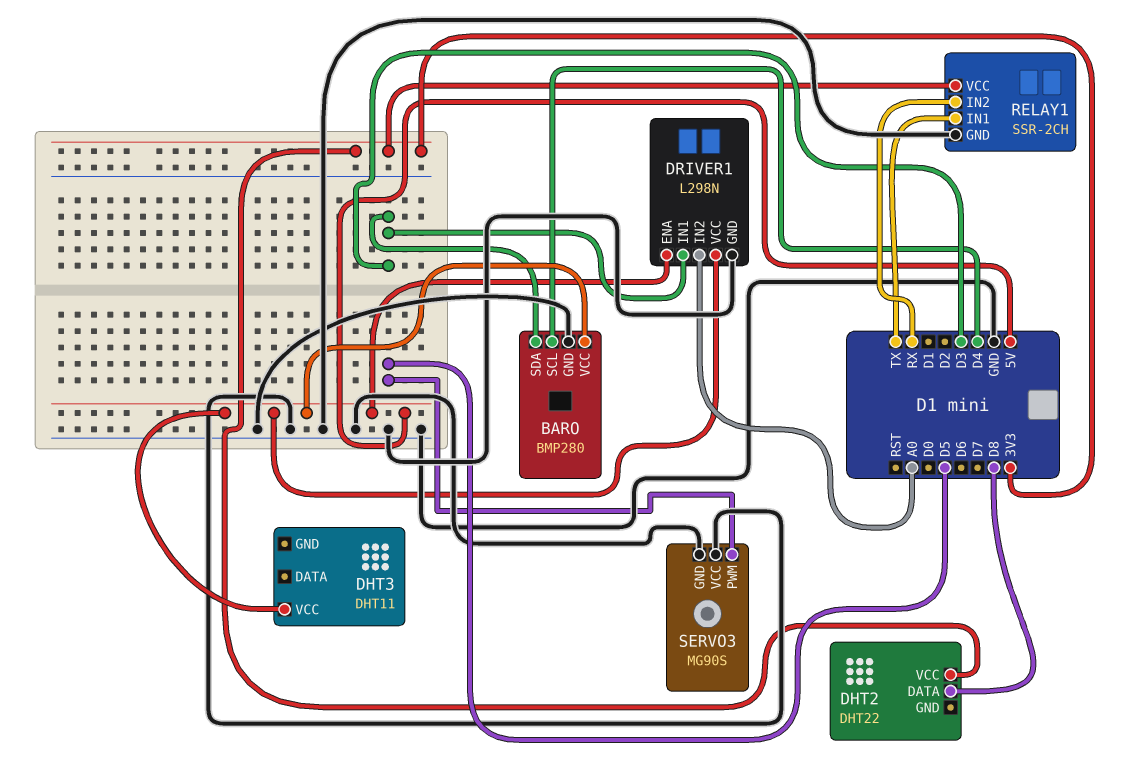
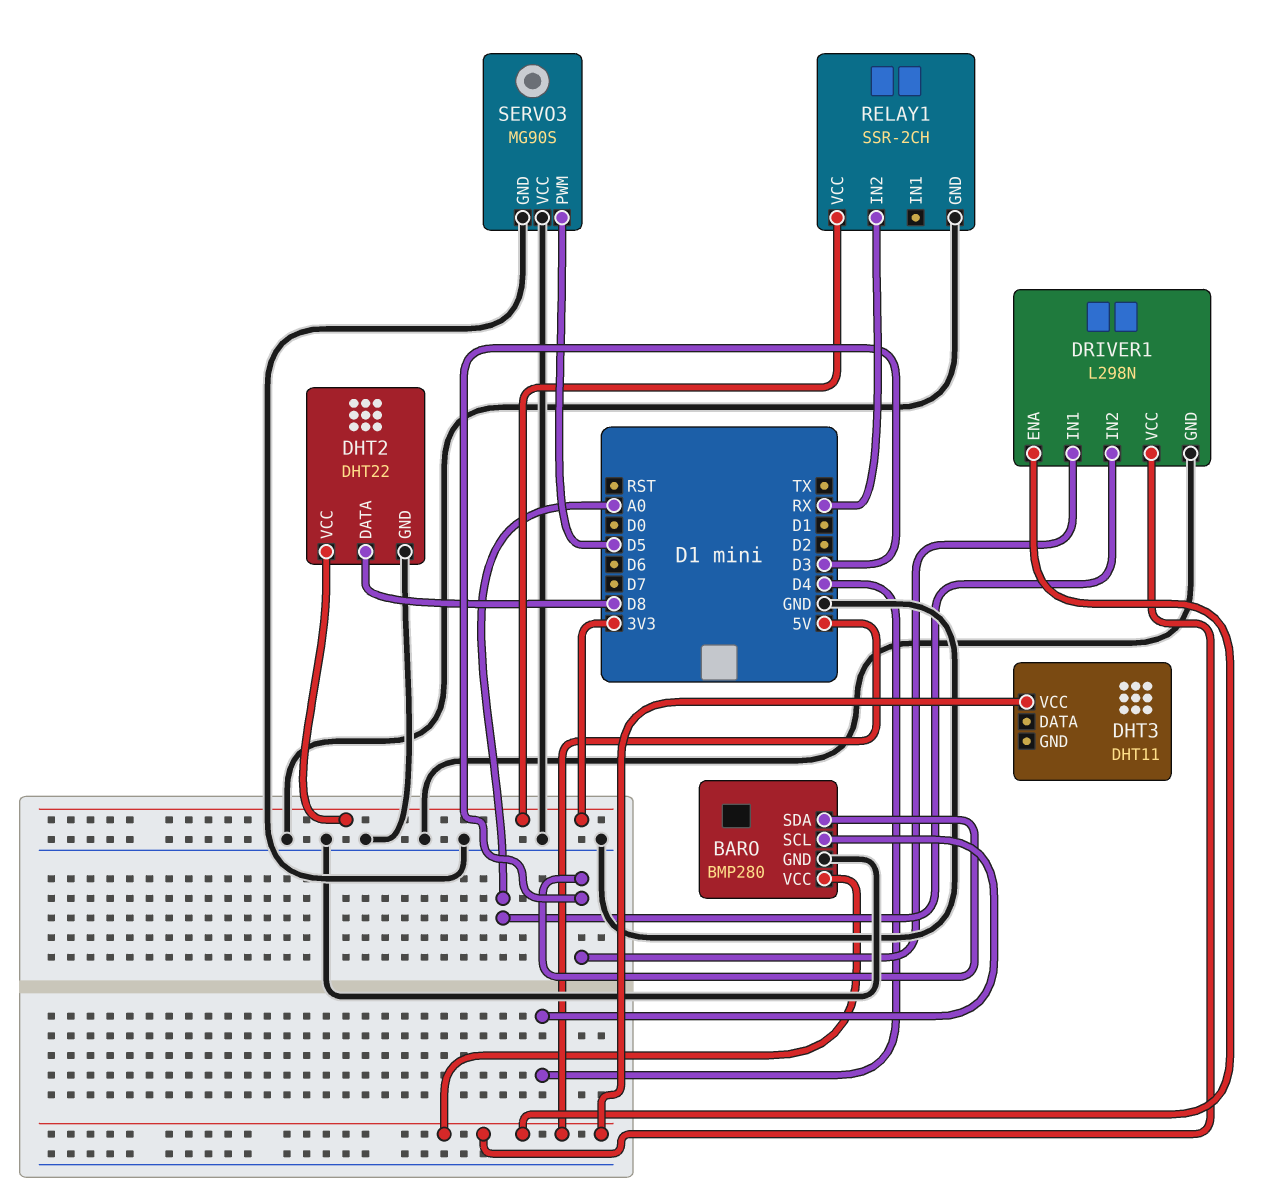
DHT2 pin GND: none -> GND
RELAY1 pin IN1: TX -> none

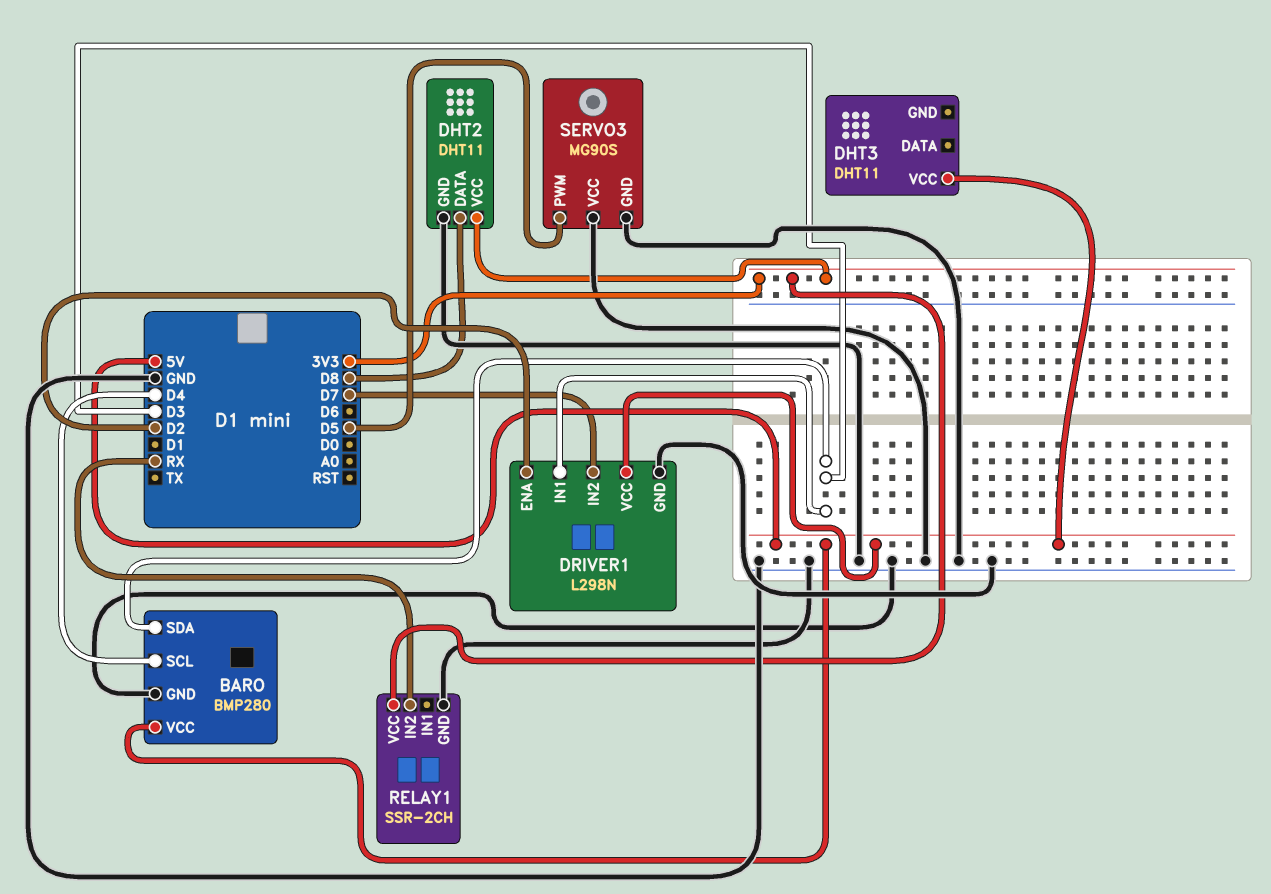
DHT2: DHT22 -> DHT11
DRIVER1 pin ENA: 5V -> D2
DRIVER1 pin IN2: A0 -> D7

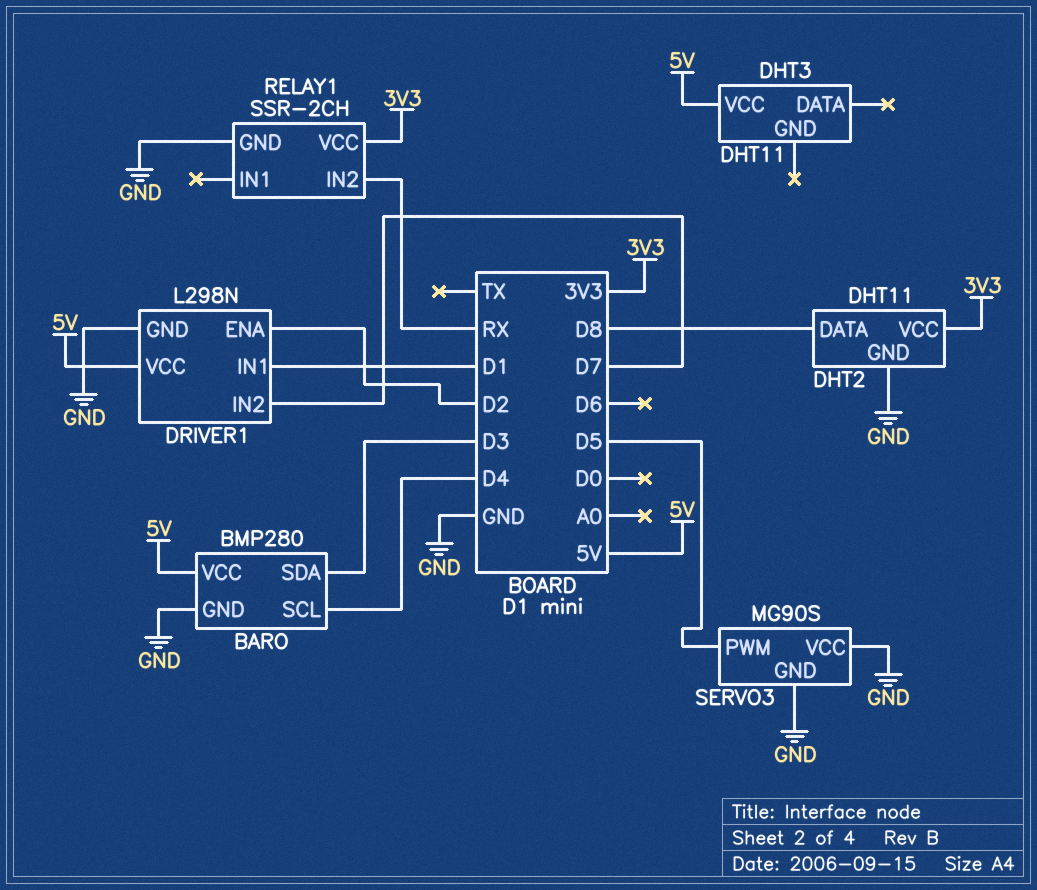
DRIVER1 pin IN1: D3 -> D1

